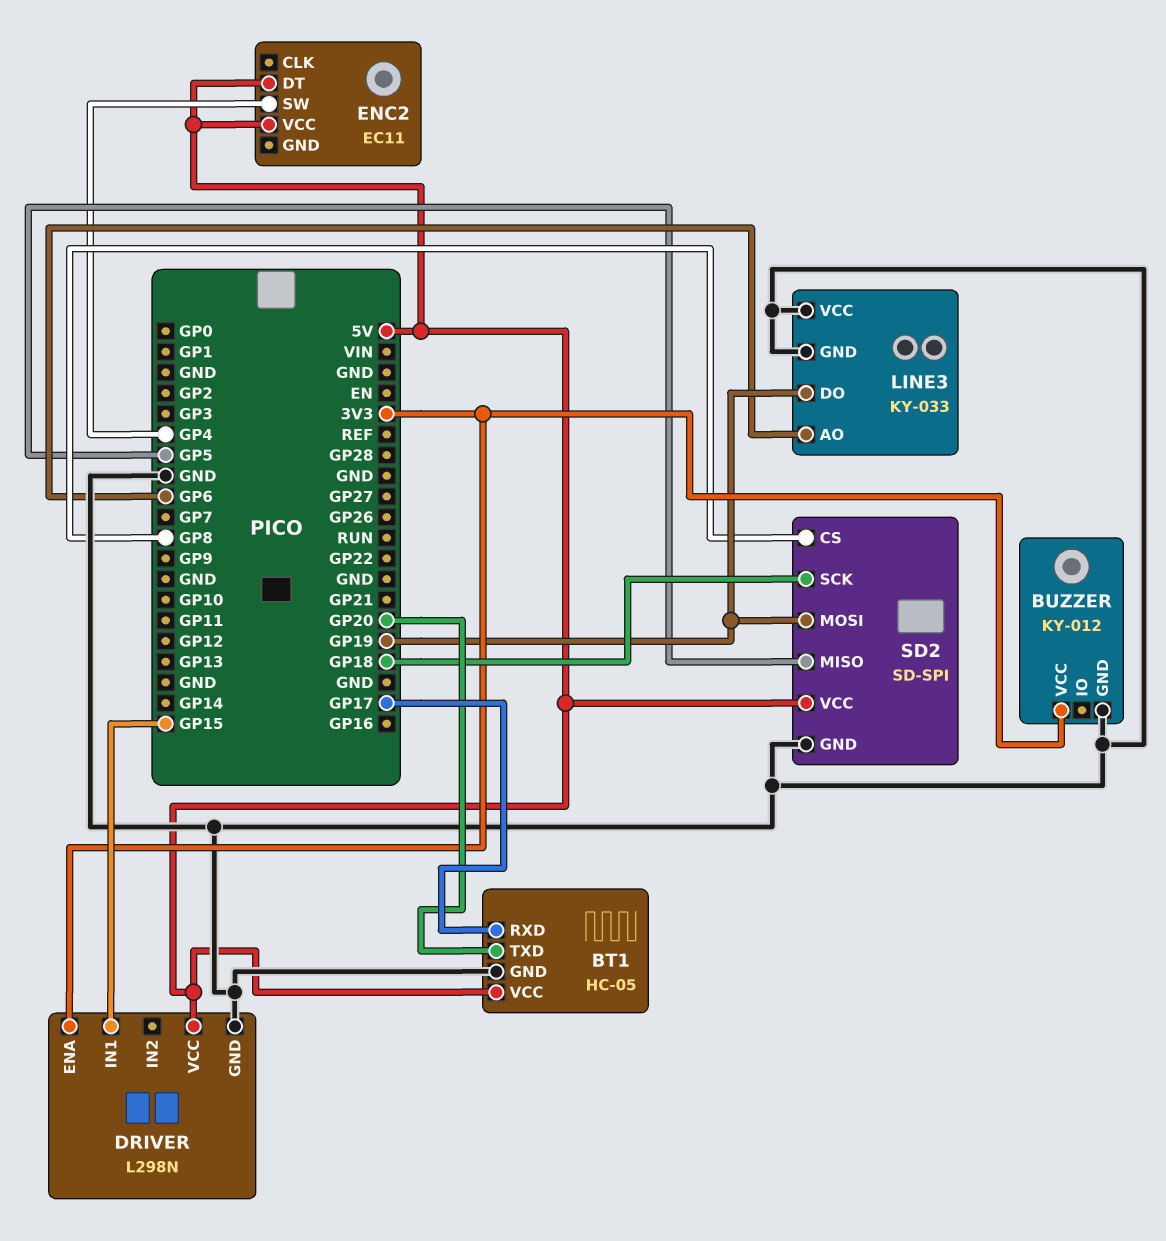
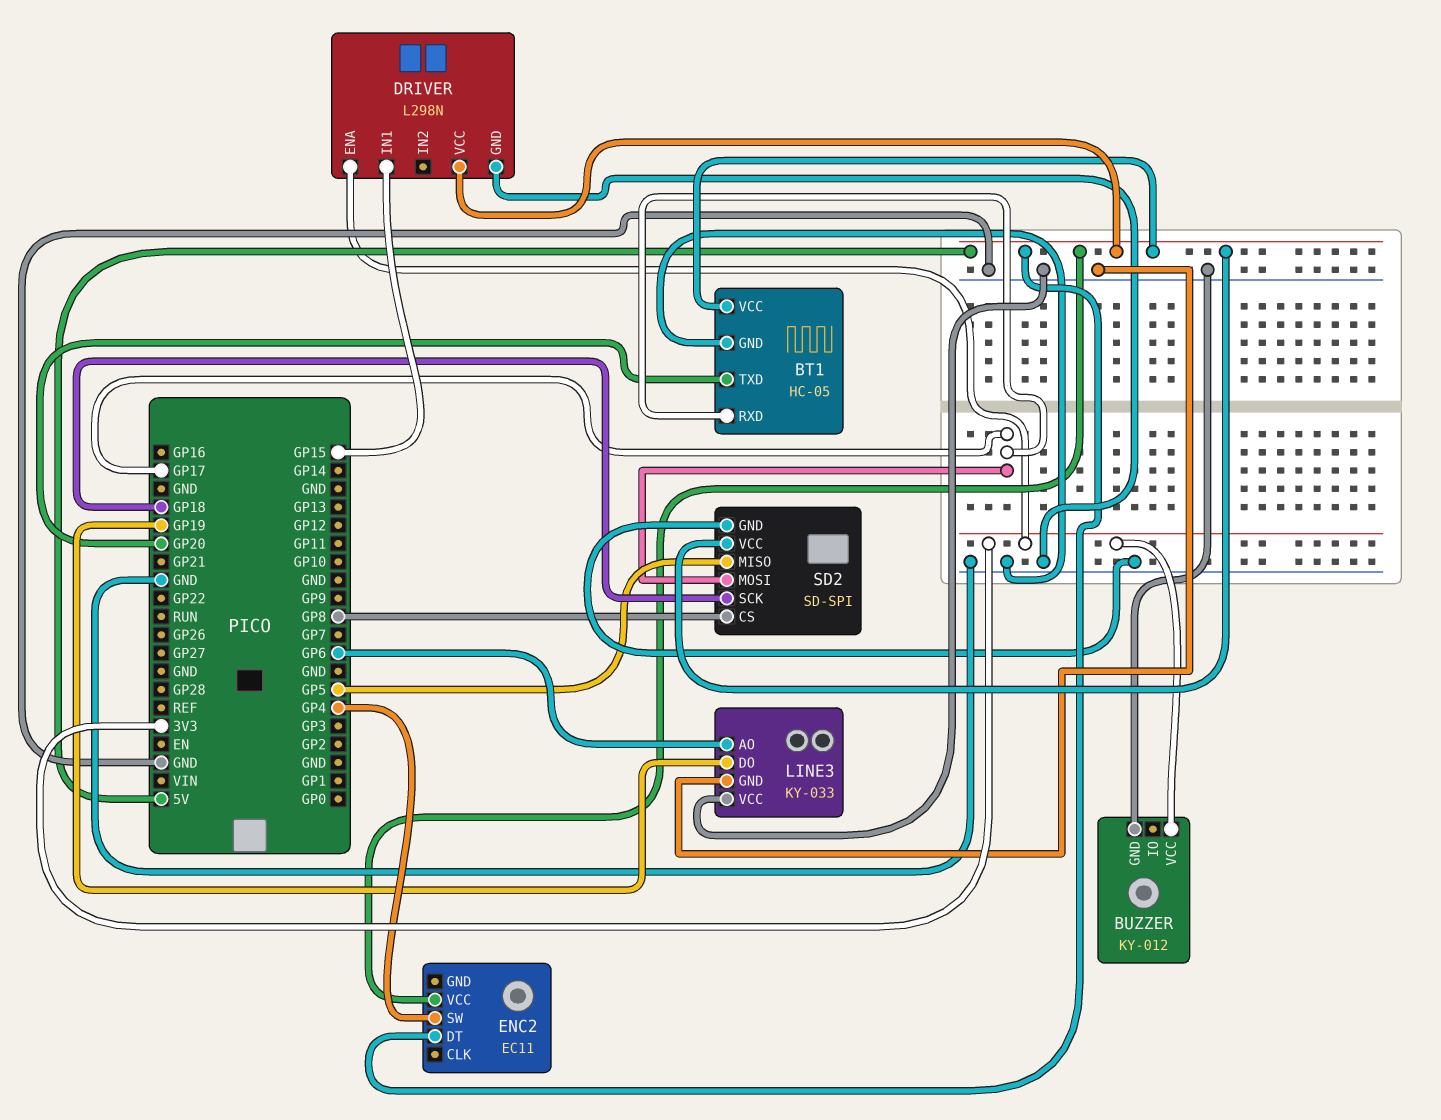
SD2 pin MOSI: GP19 -> GP17

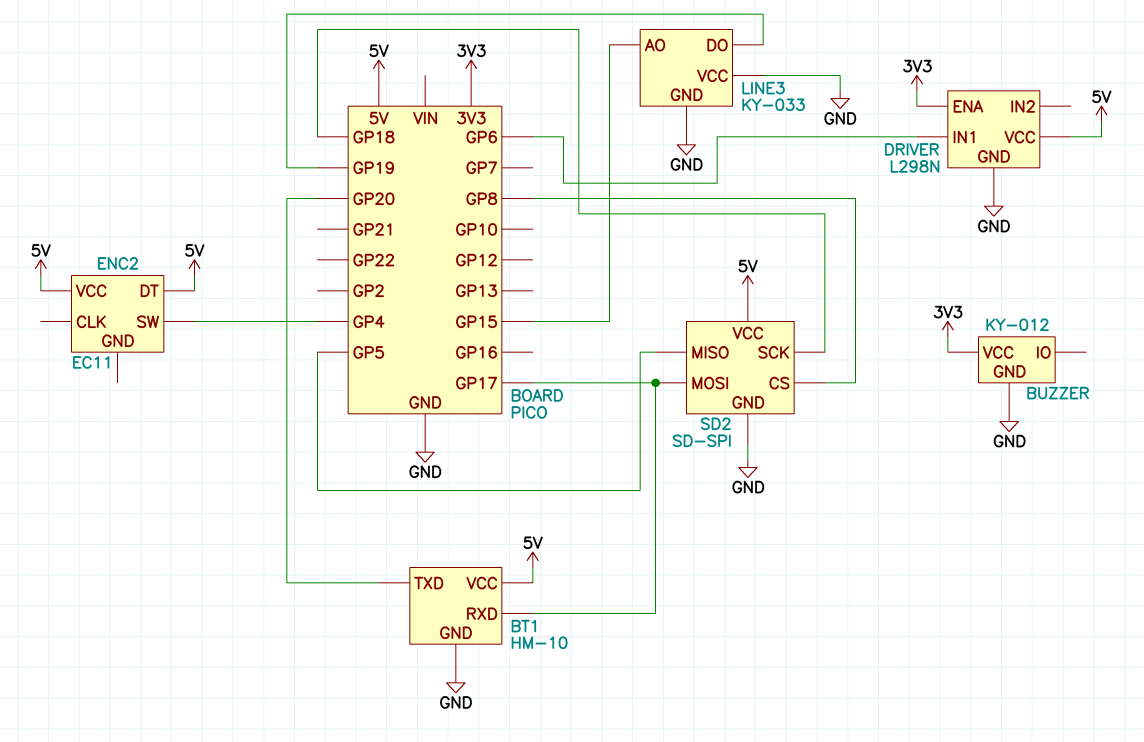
BT1: HC-05 -> HM-10
DRIVER pin IN1: GP15 -> GP6
LINE3 pin AO: GP6 -> GP15

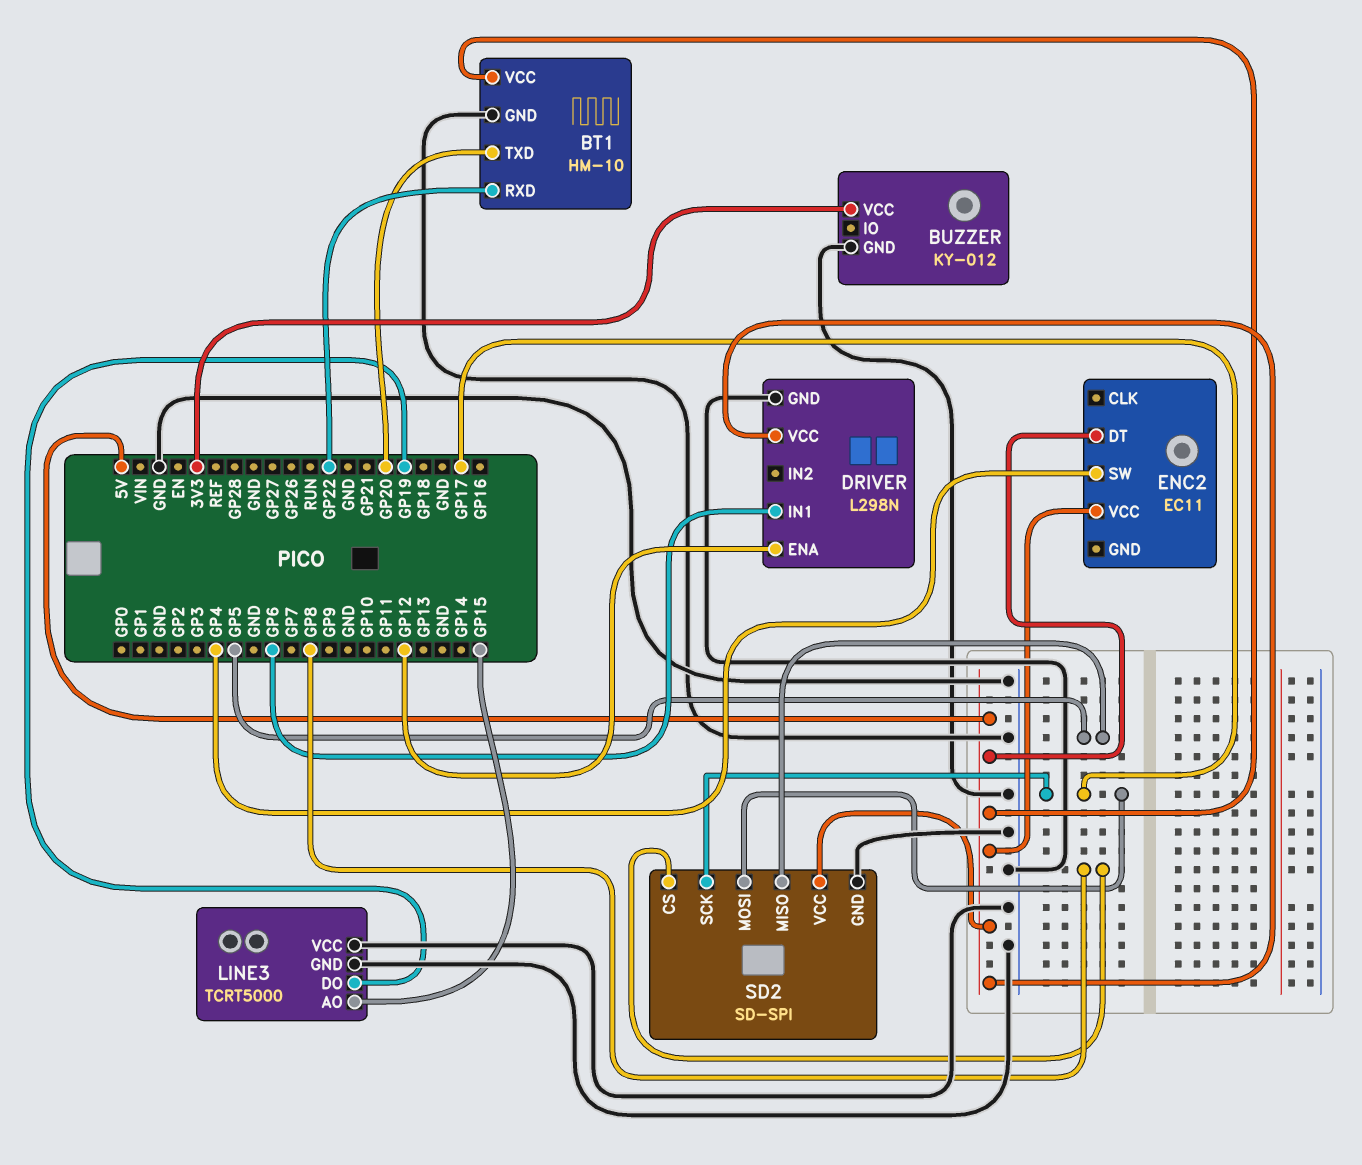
BT1 pin RXD: GP17 -> GP22
DRIVER pin ENA: 3V3 -> GP12
LINE3: KY-033 -> TCRT5000
SD2 pin SCK: GP18 -> GP17

